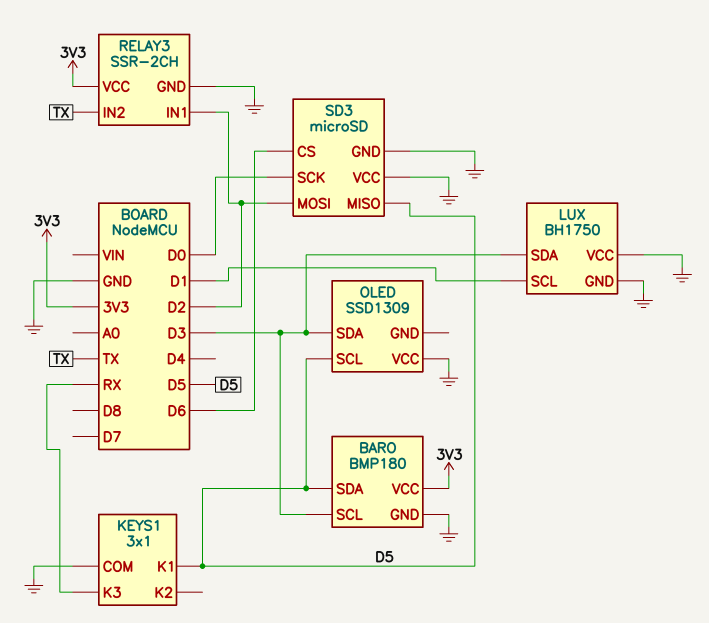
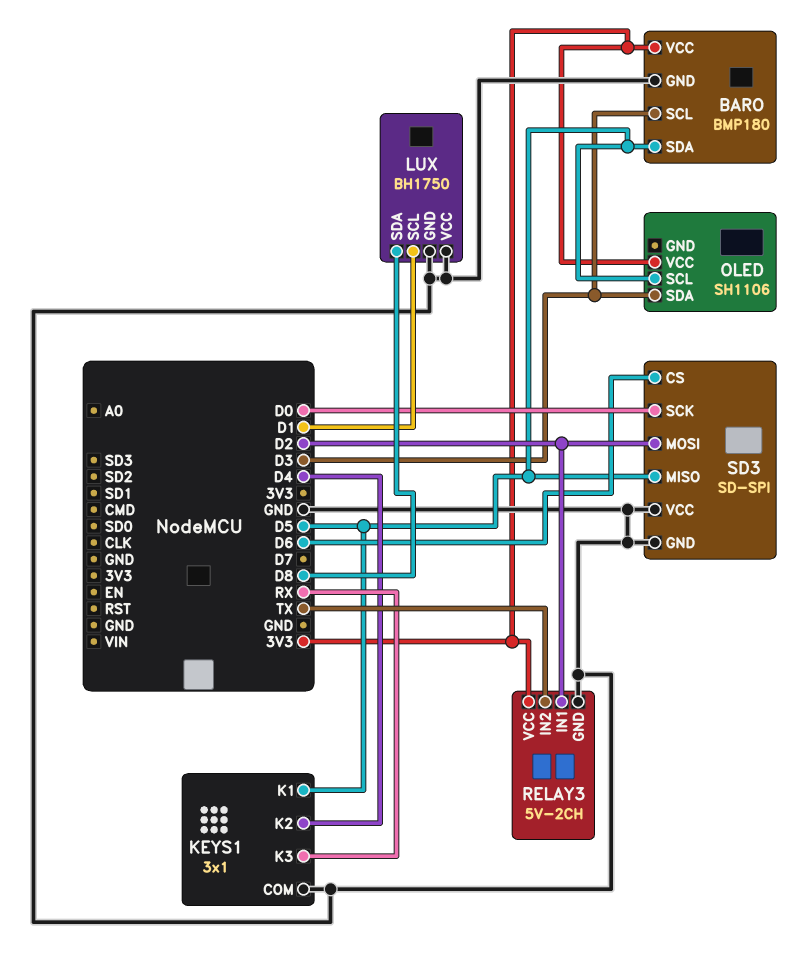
KEYS1 pin K2: none -> D4
LUX pin SDA: D3 -> D8
OLED: SSD1309 -> SH1106
OLED pin VCC: GND -> 3V3
RELAY3: SSR-2CH -> 5V-2CH
SD3: microSD -> SD-SPI

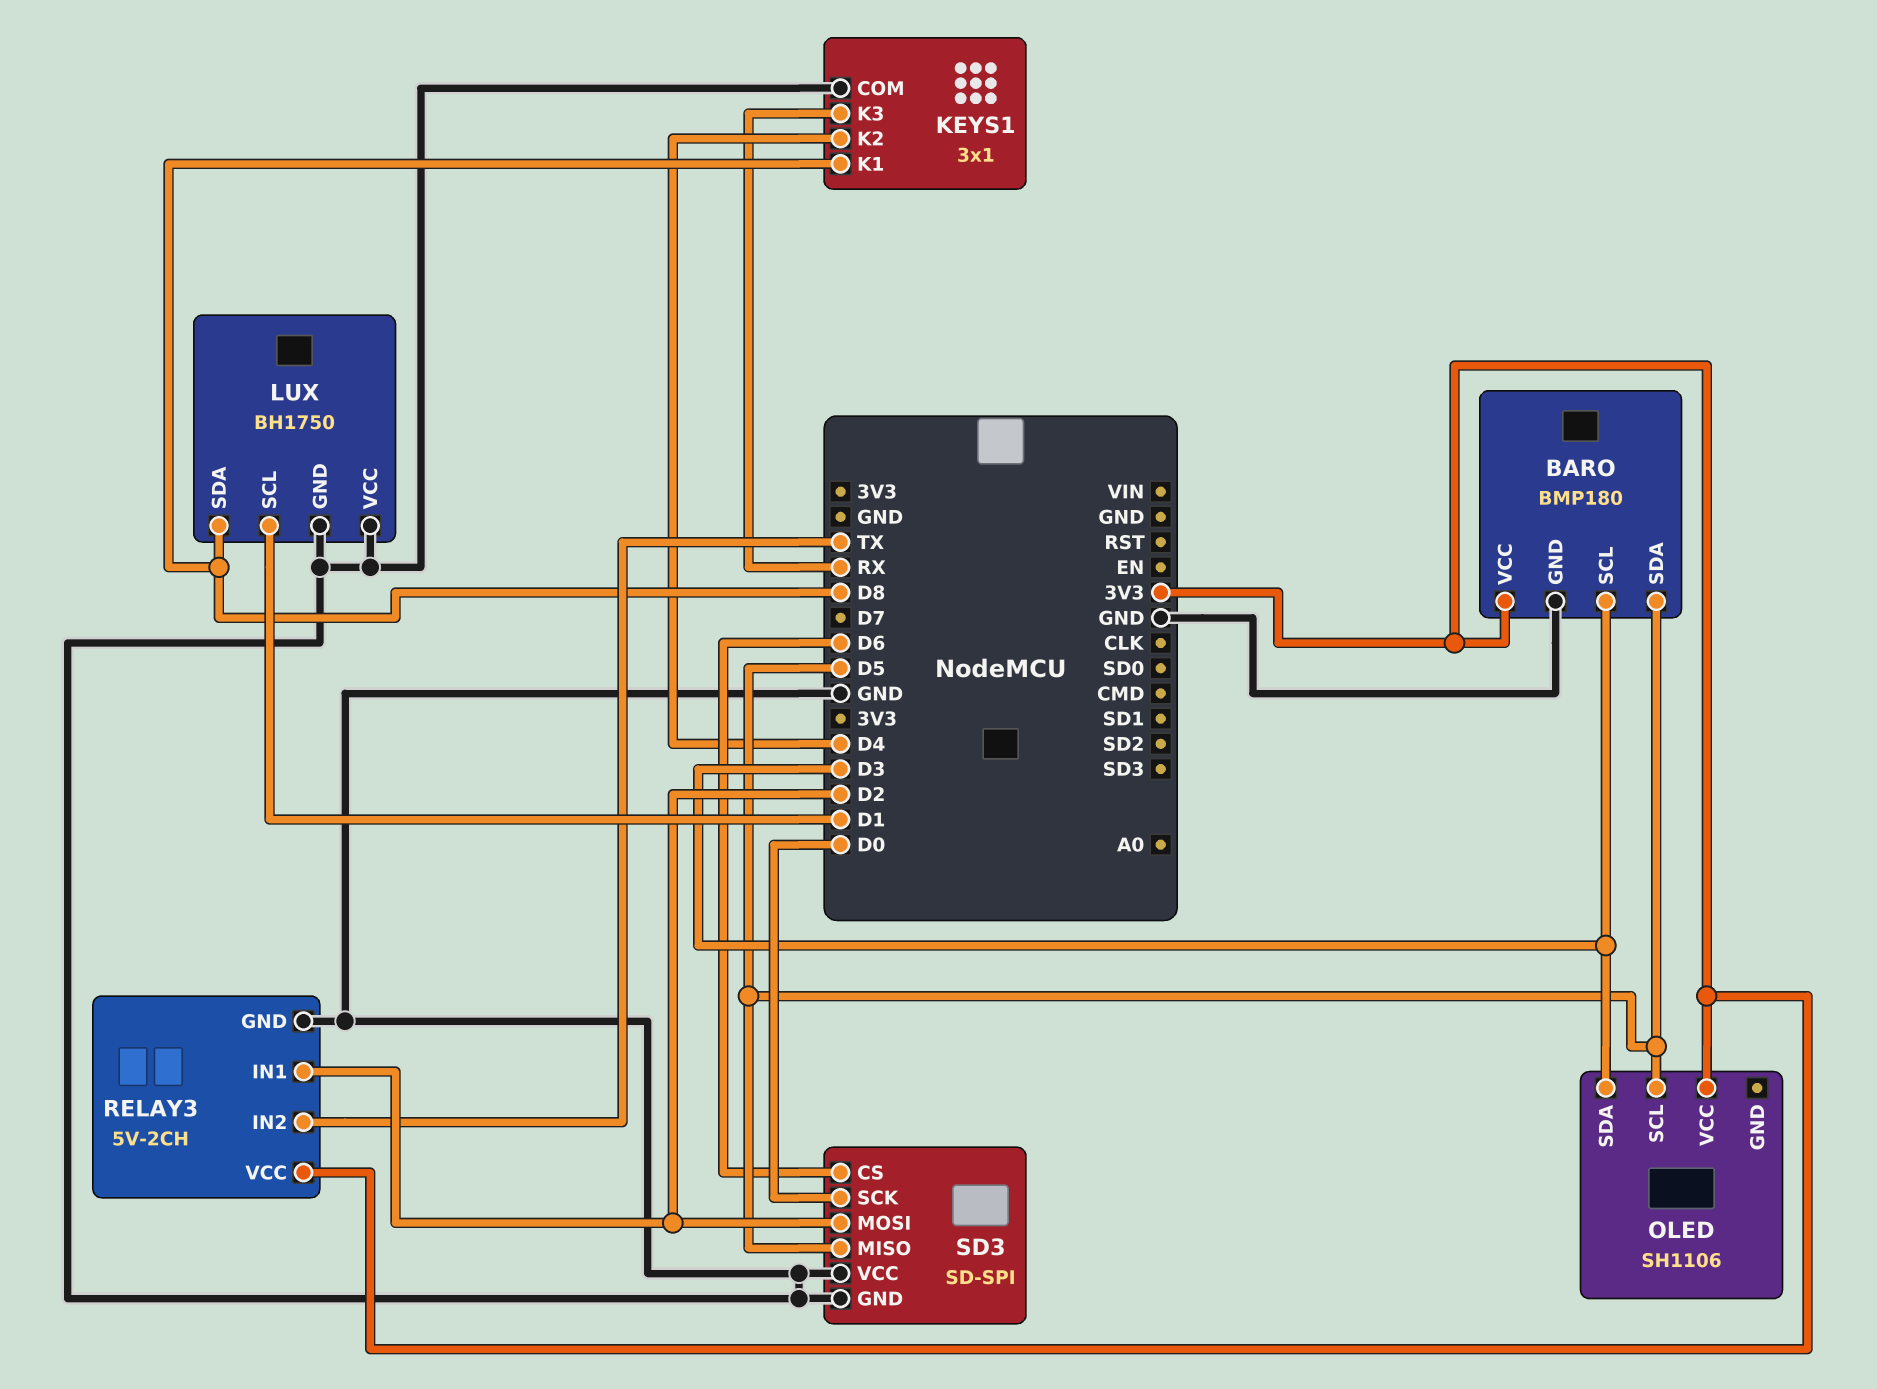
KEYS1 pin K1: D5 -> D8

